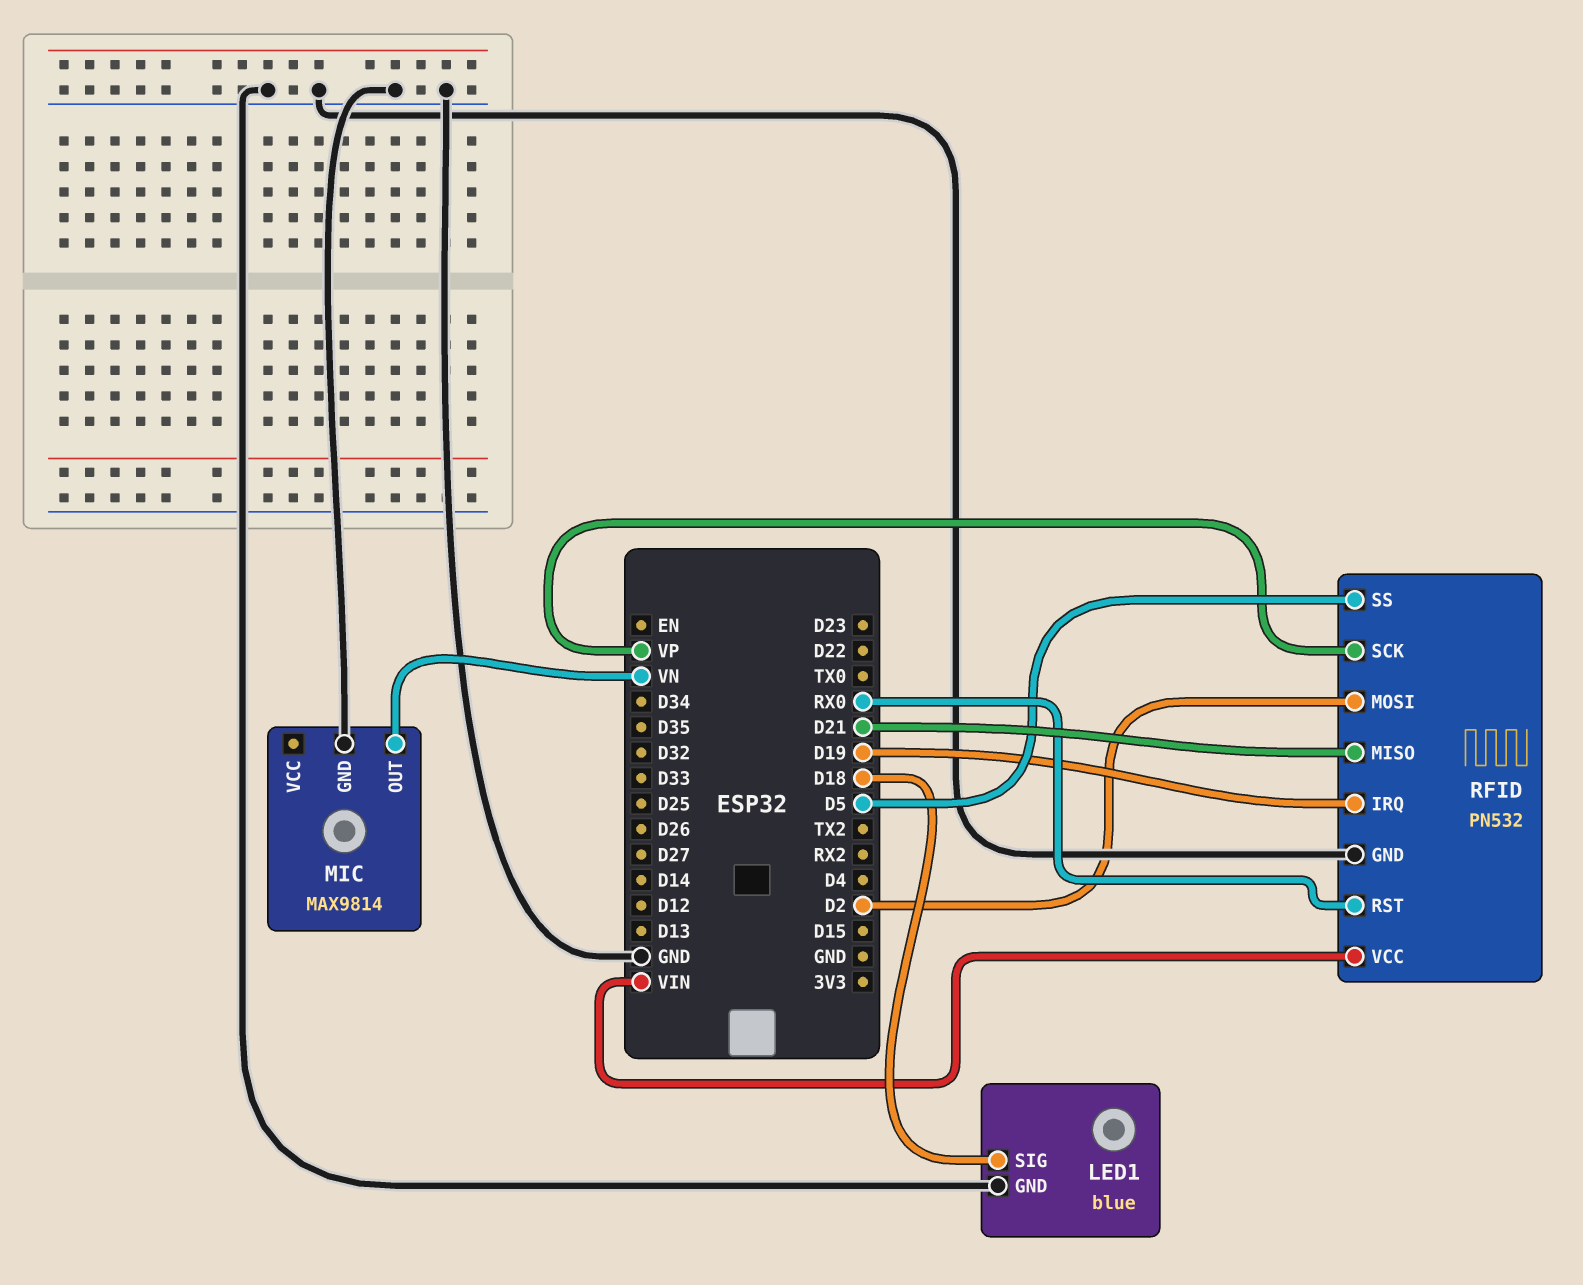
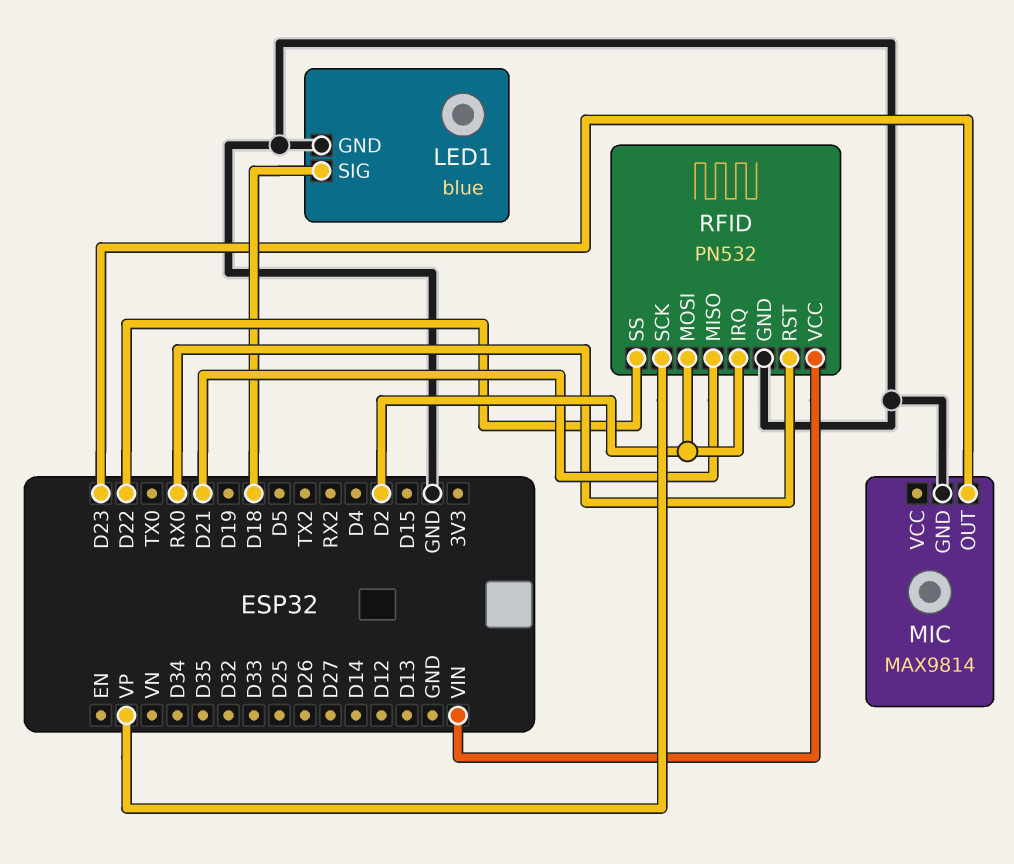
MIC pin OUT: VN -> D23
RFID pin IRQ: D19 -> D2
RFID pin SS: D5 -> D22

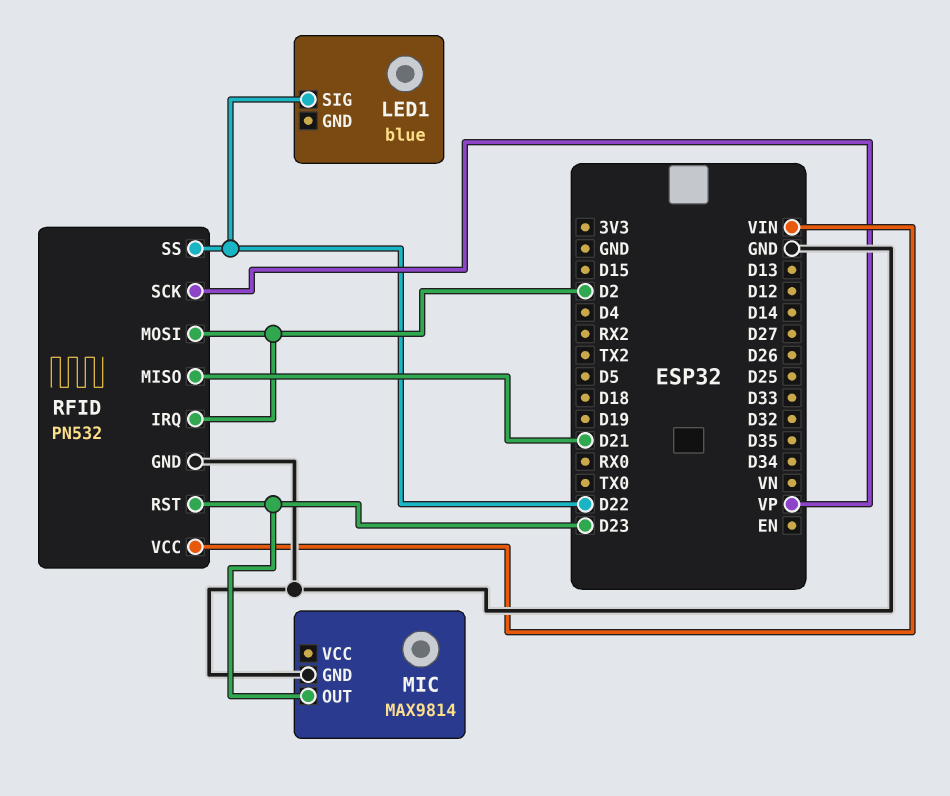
LED1 pin GND: GND -> none
LED1 pin SIG: D18 -> D22
RFID pin RST: RX0 -> D23

